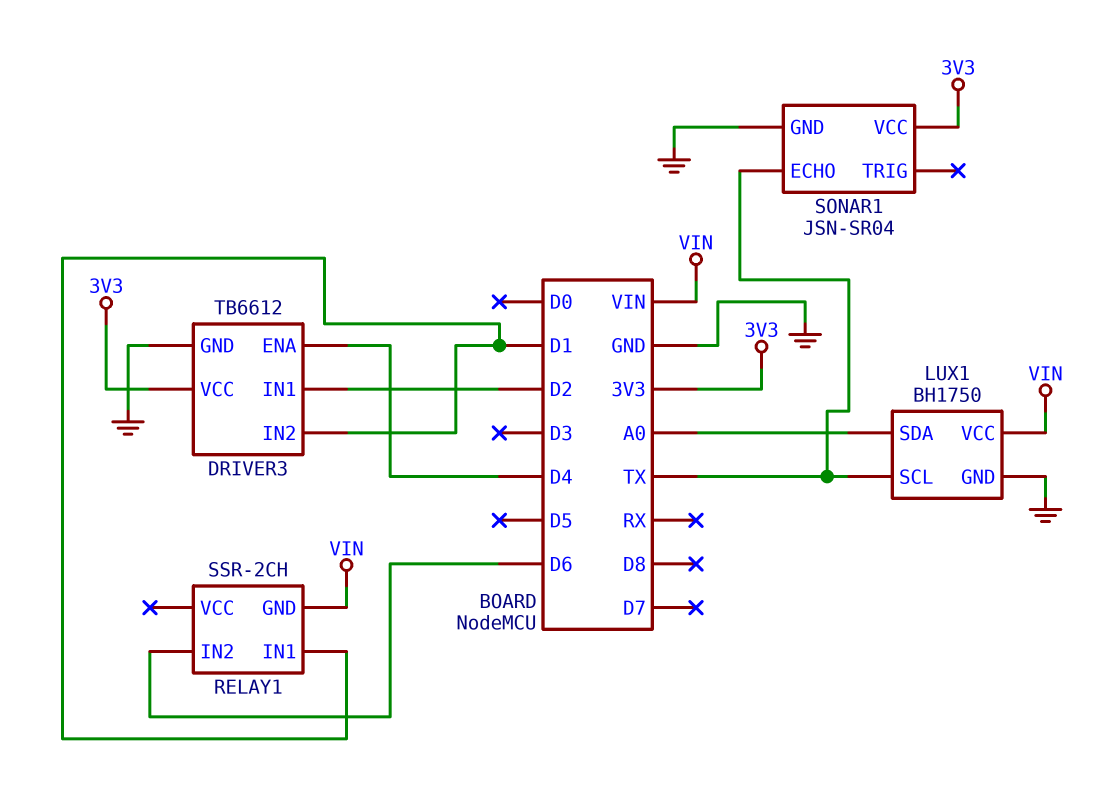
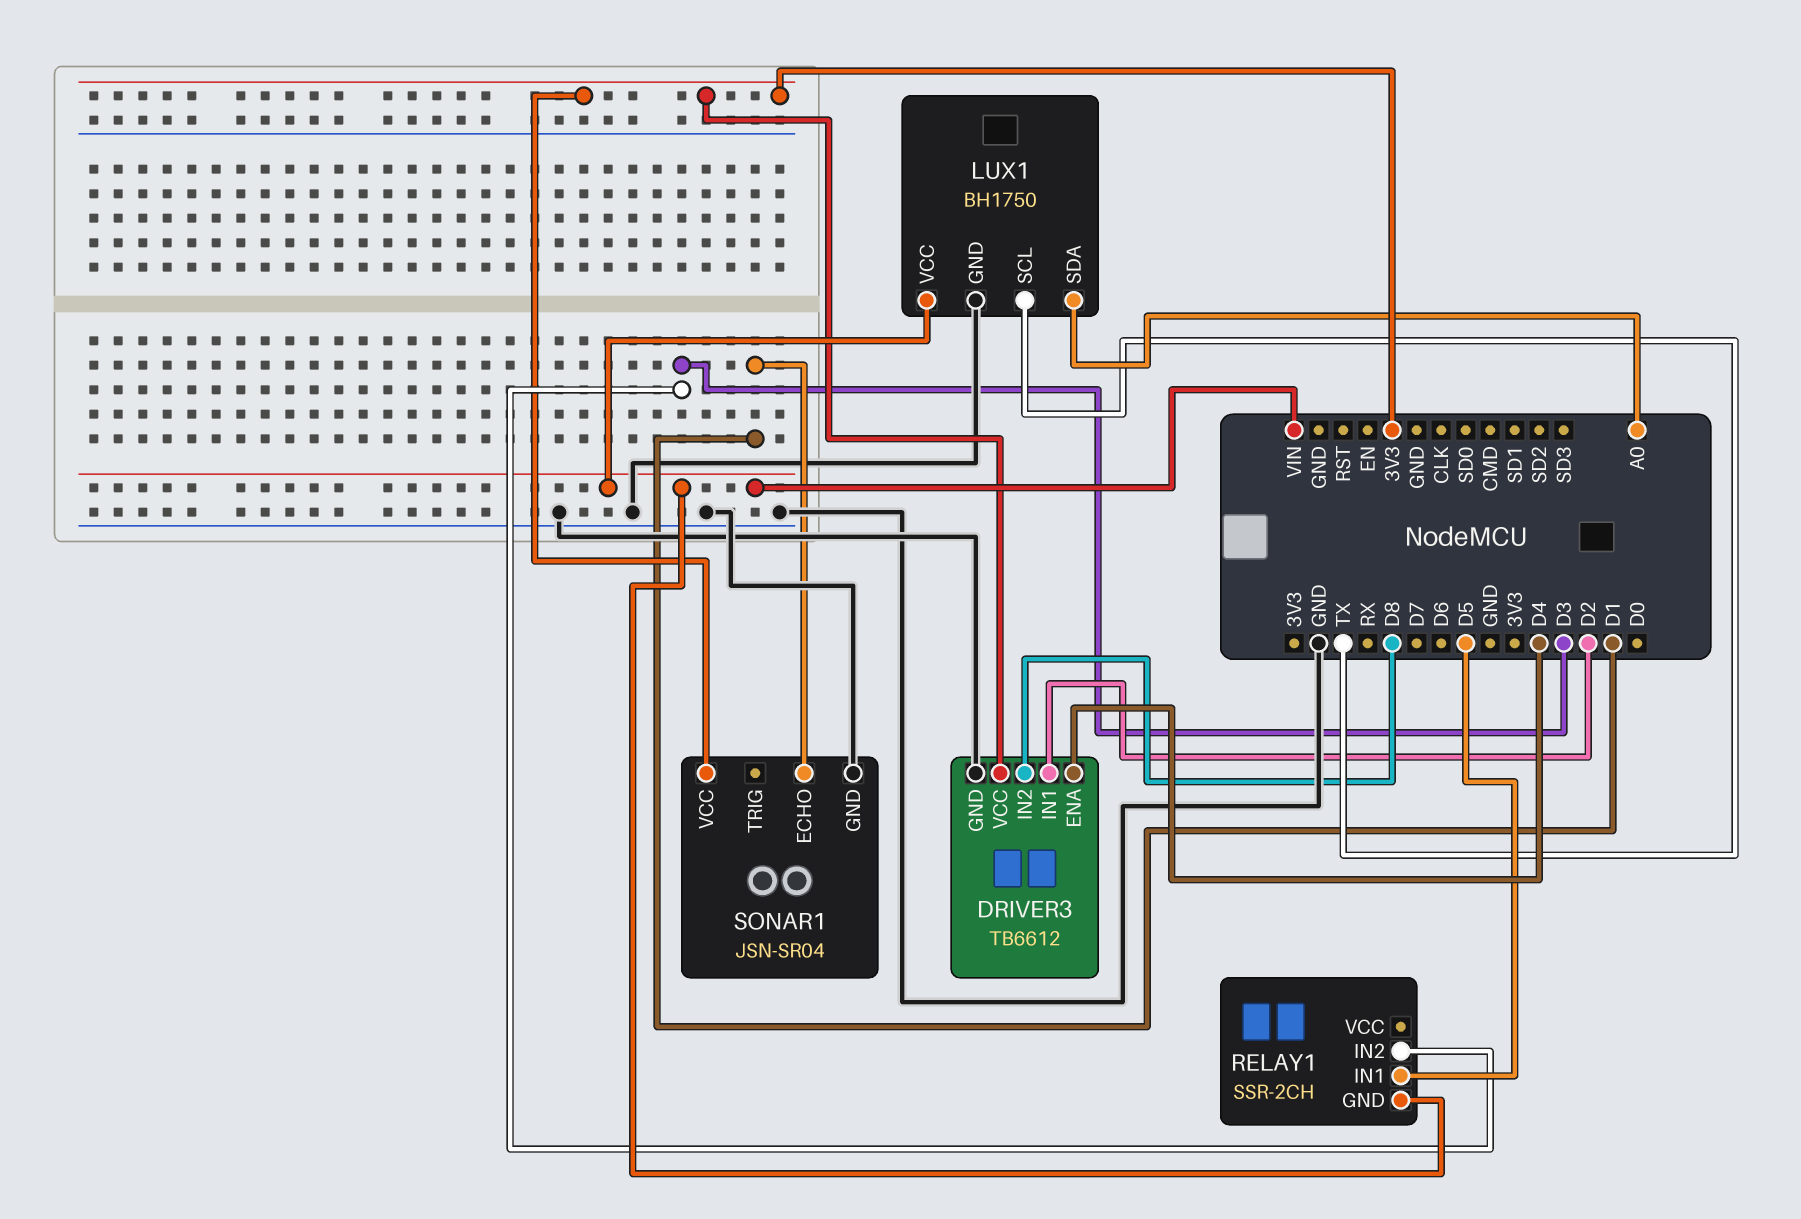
DRIVER3 pin IN2: D1 -> D8
RELAY1 pin IN1: D1 -> D5
RELAY1 pin IN2: D6 -> D3
SONAR1 pin ECHO: TX -> D1

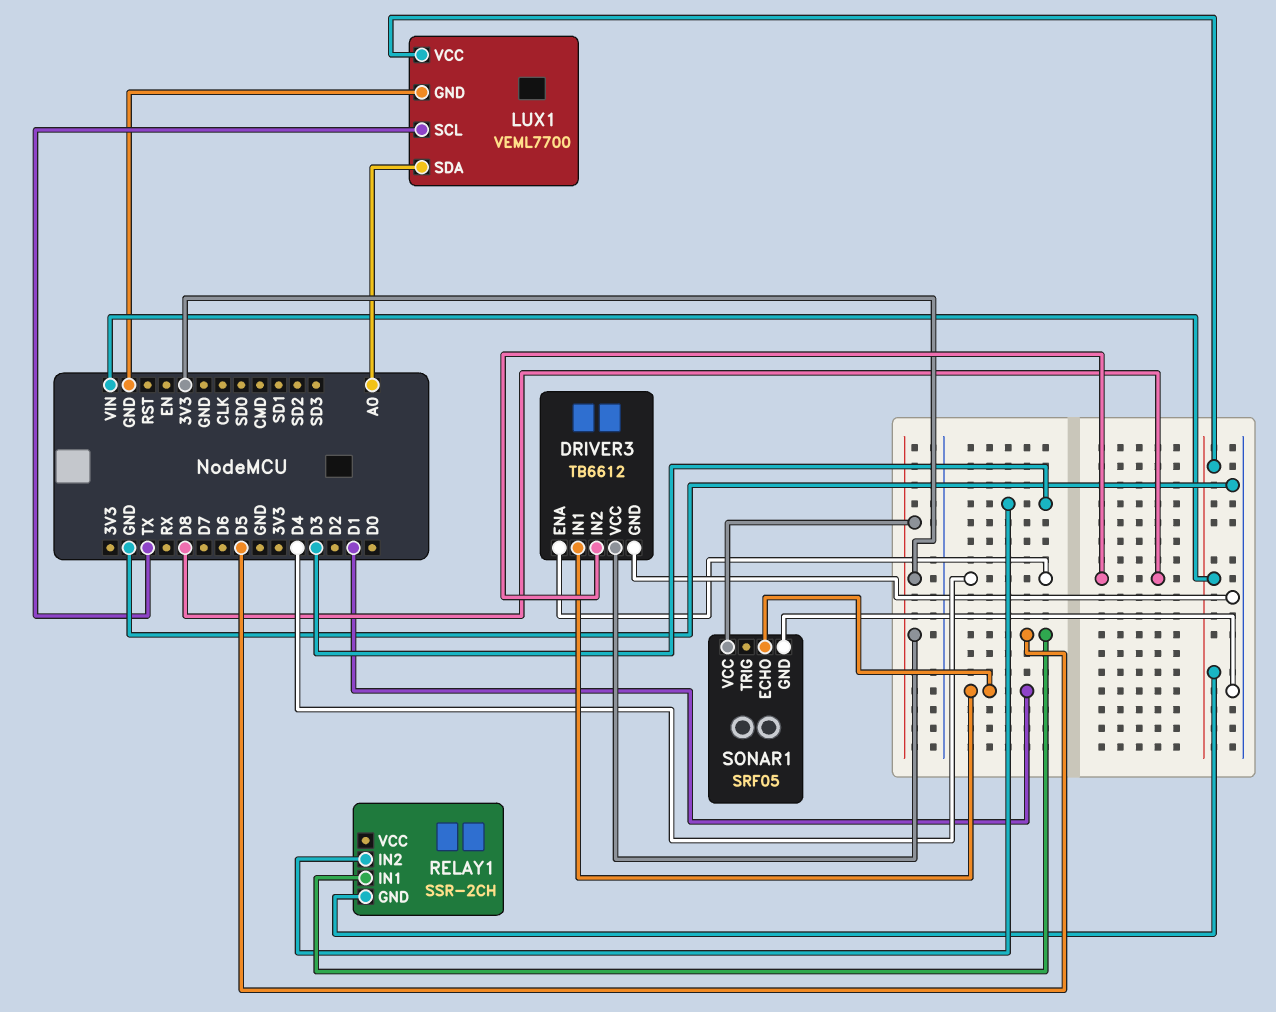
DRIVER3 pin IN1: D2 -> D1
LUX1: BH1750 -> VEML7700
SONAR1: JSN-SR04 -> SRF05

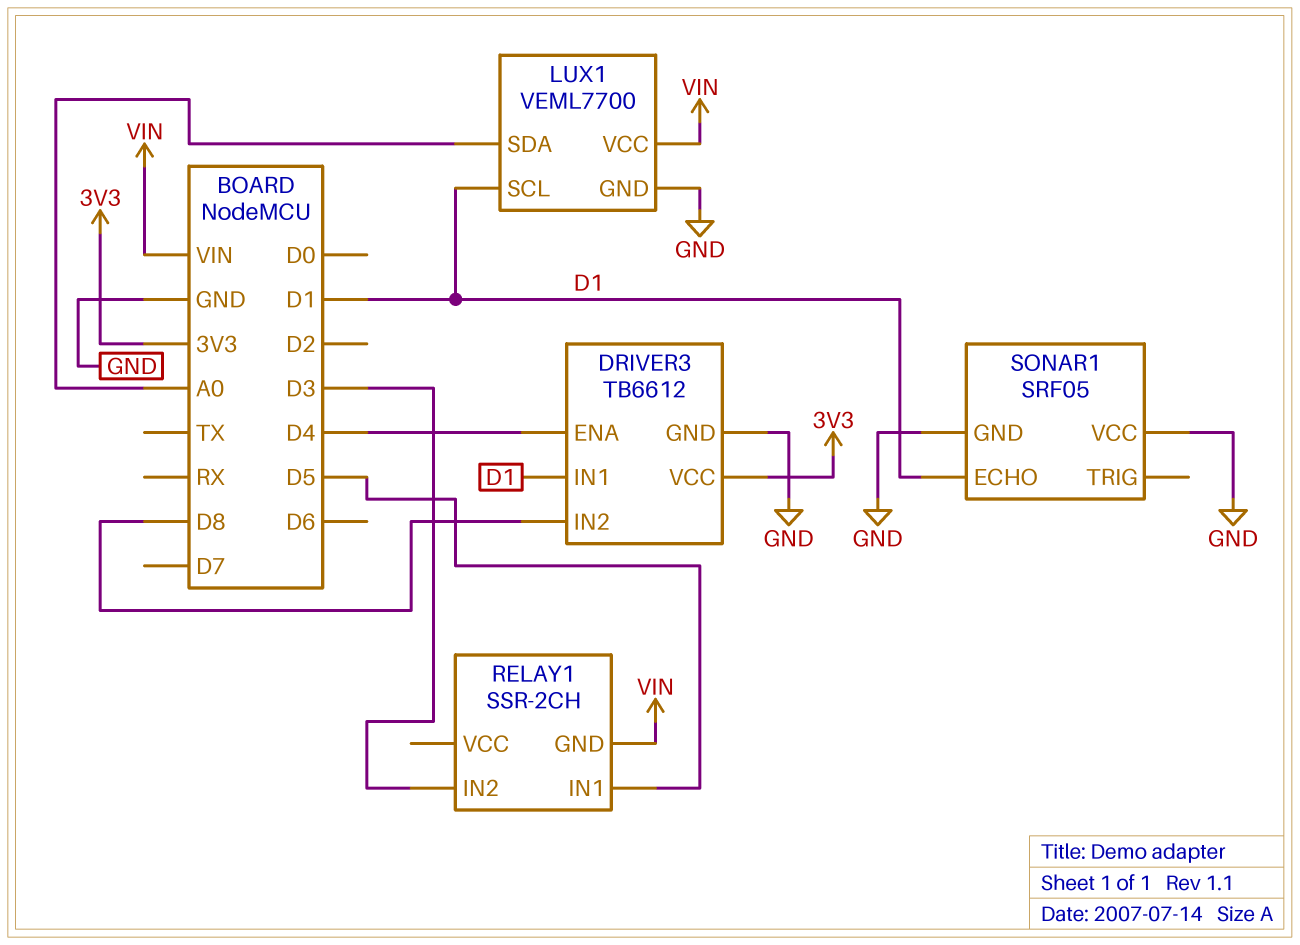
LUX1 pin SCL: TX -> D1
SONAR1 pin VCC: 3V3 -> GND

